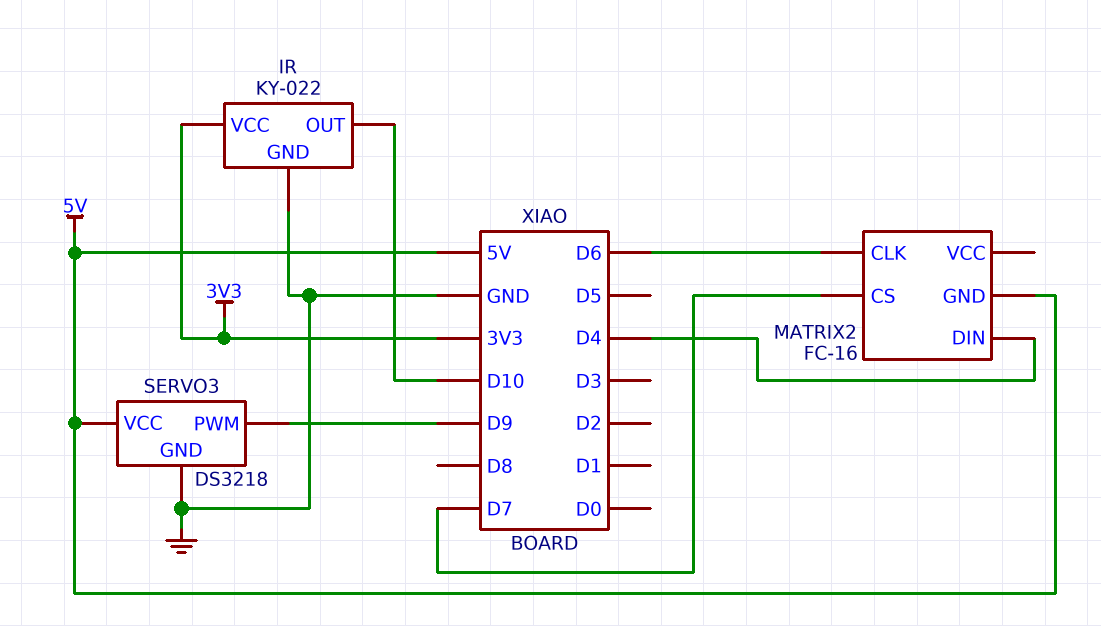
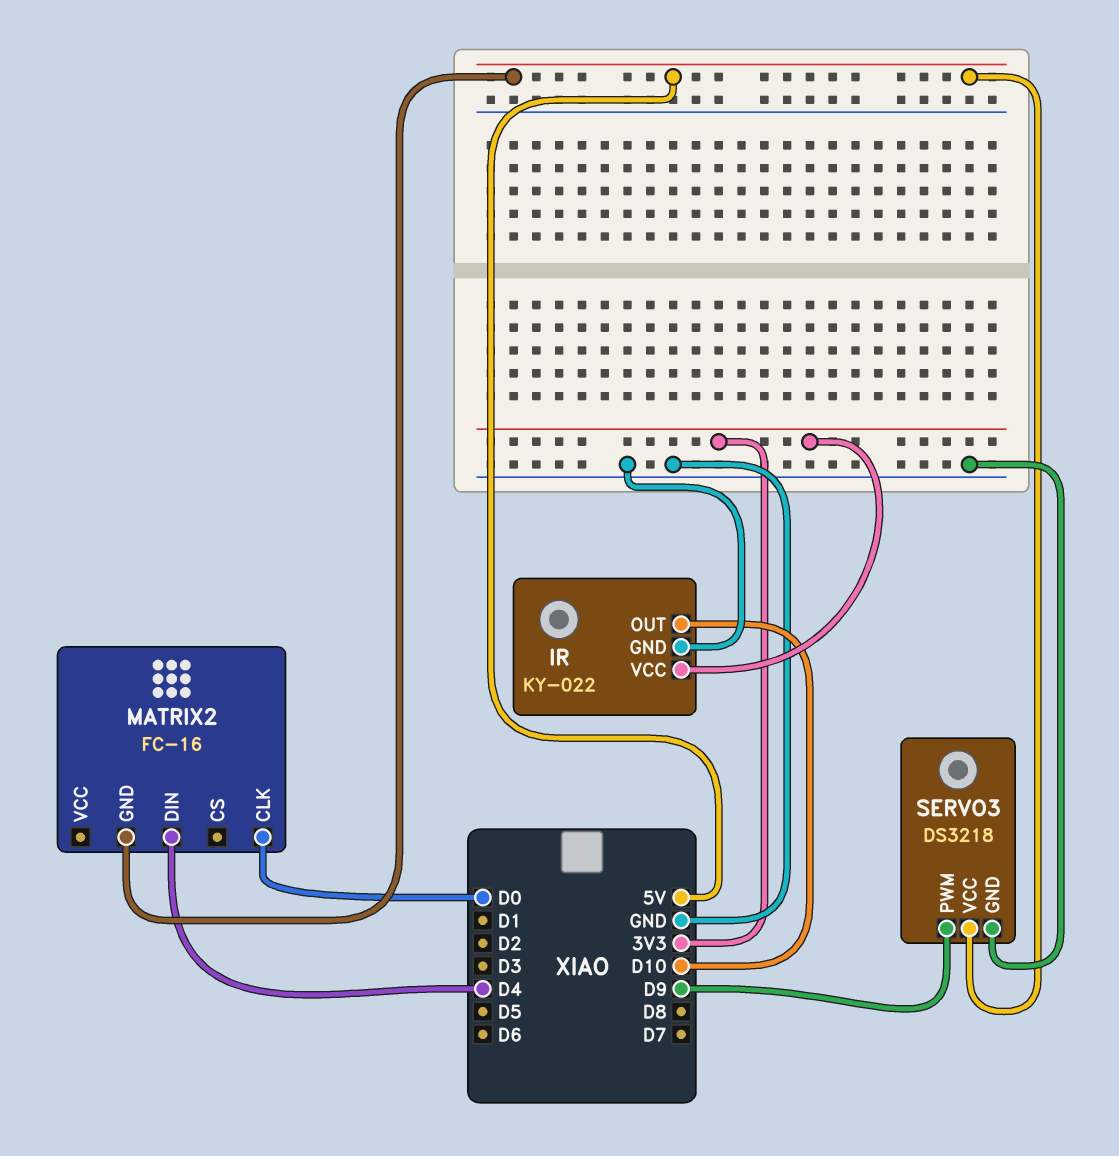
MATRIX2 pin CLK: D6 -> D0
MATRIX2 pin CS: D7 -> none

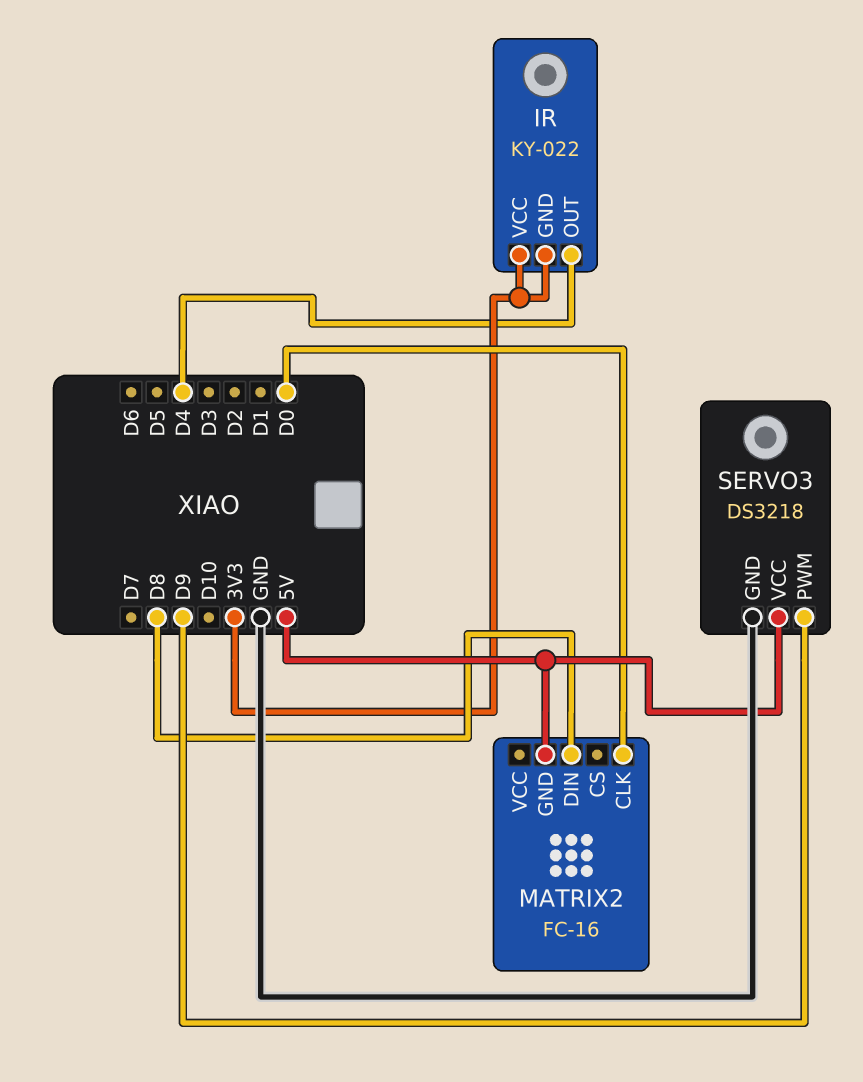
IR pin GND: GND -> 3V3
IR pin OUT: D10 -> D4
MATRIX2 pin DIN: D4 -> D8

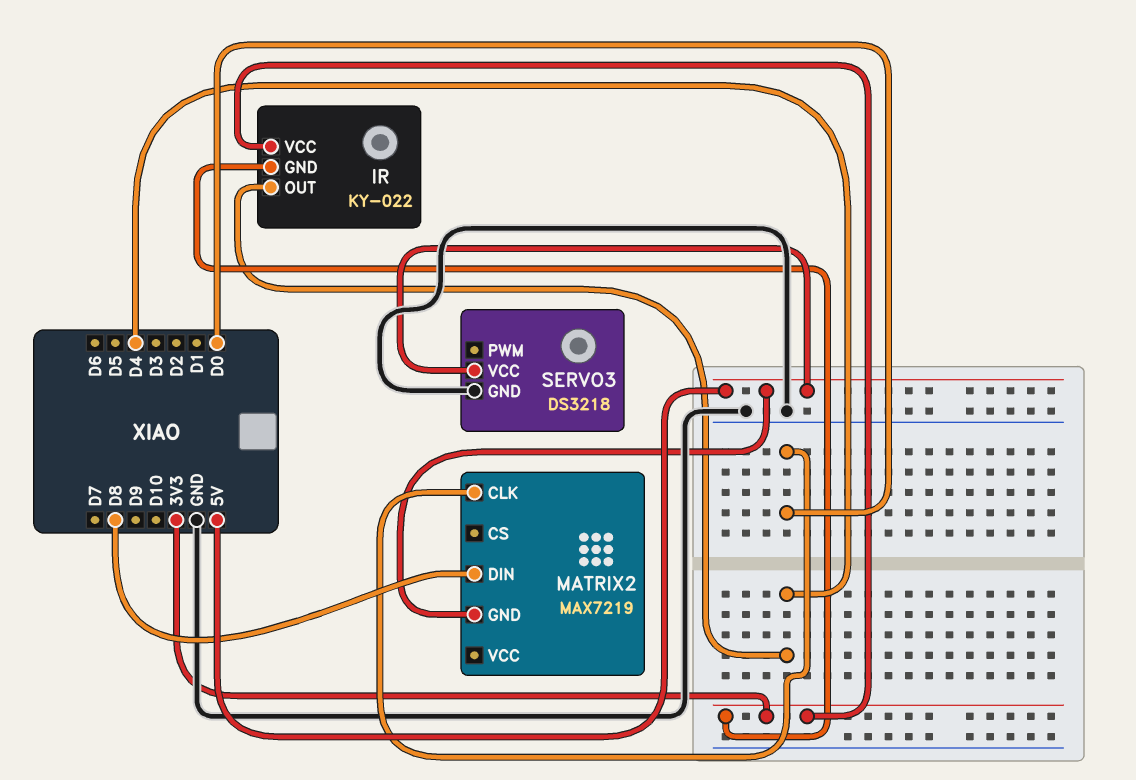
MATRIX2: FC-16 -> MAX7219
SERVO3 pin PWM: D9 -> none

